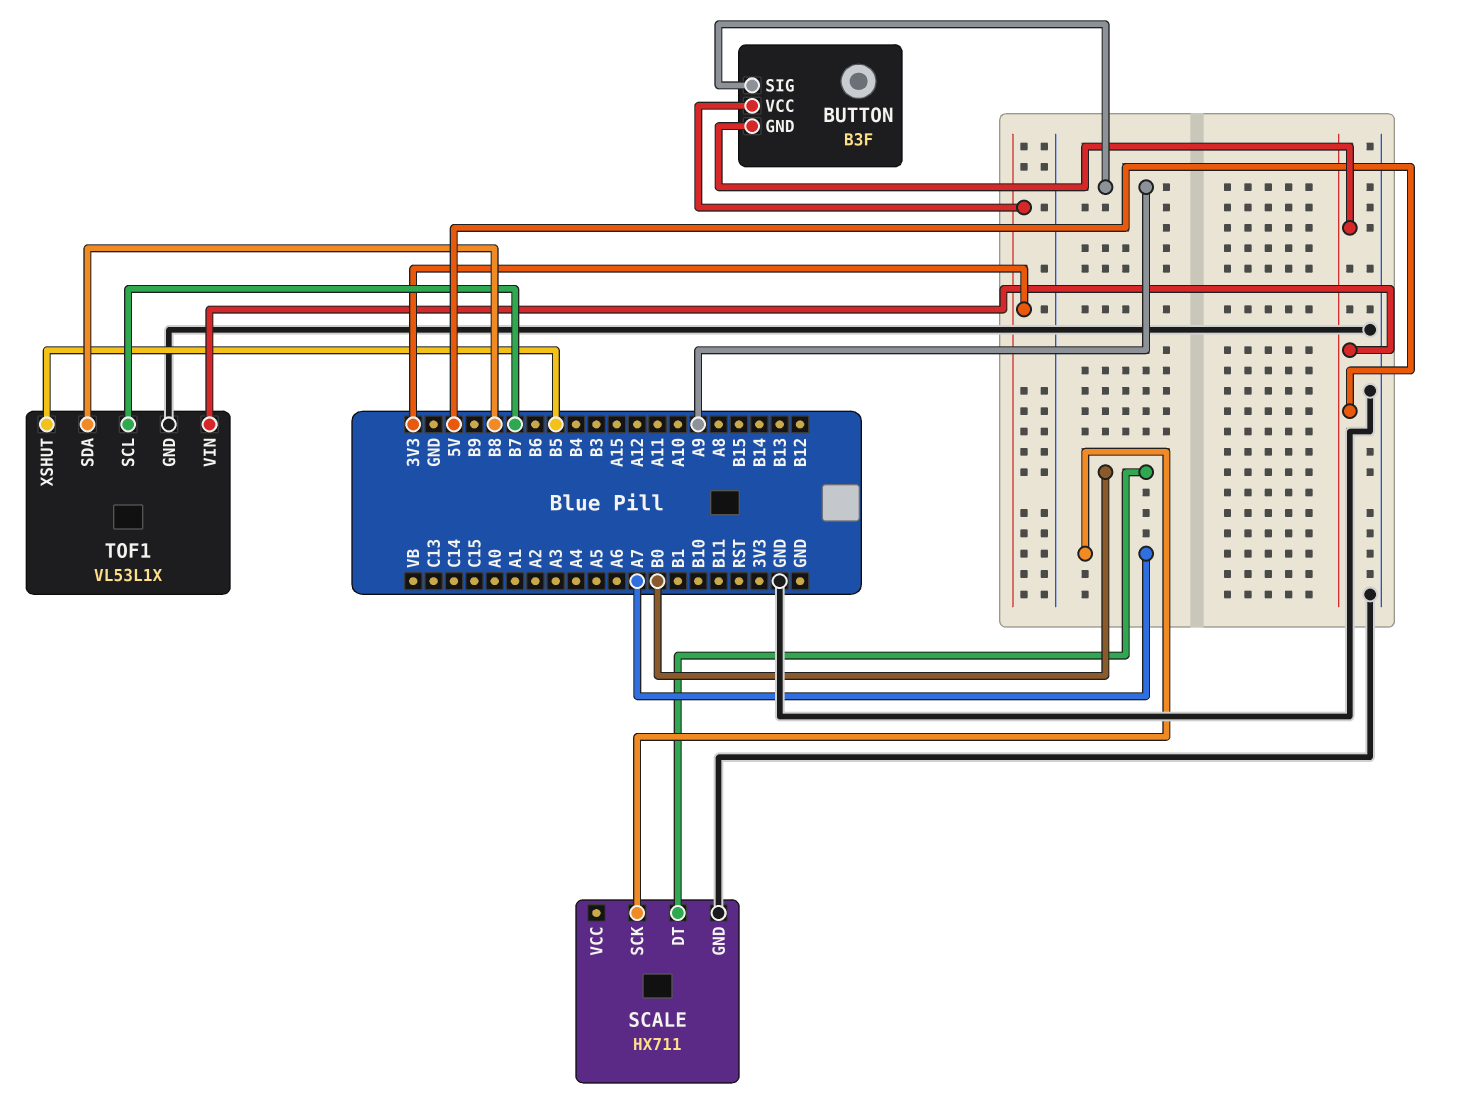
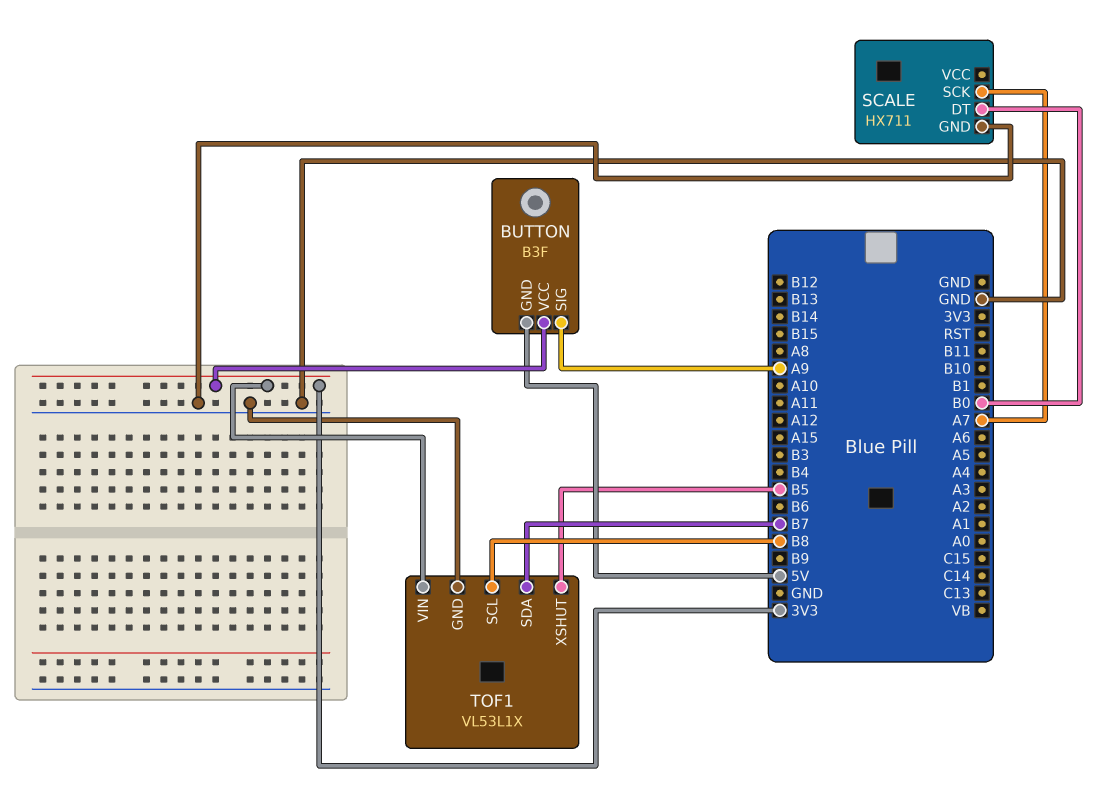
TOF1 pin SCL: B7 -> B8
TOF1 pin SDA: B8 -> B7
TOF1 pin VIN: 5V -> 3V3

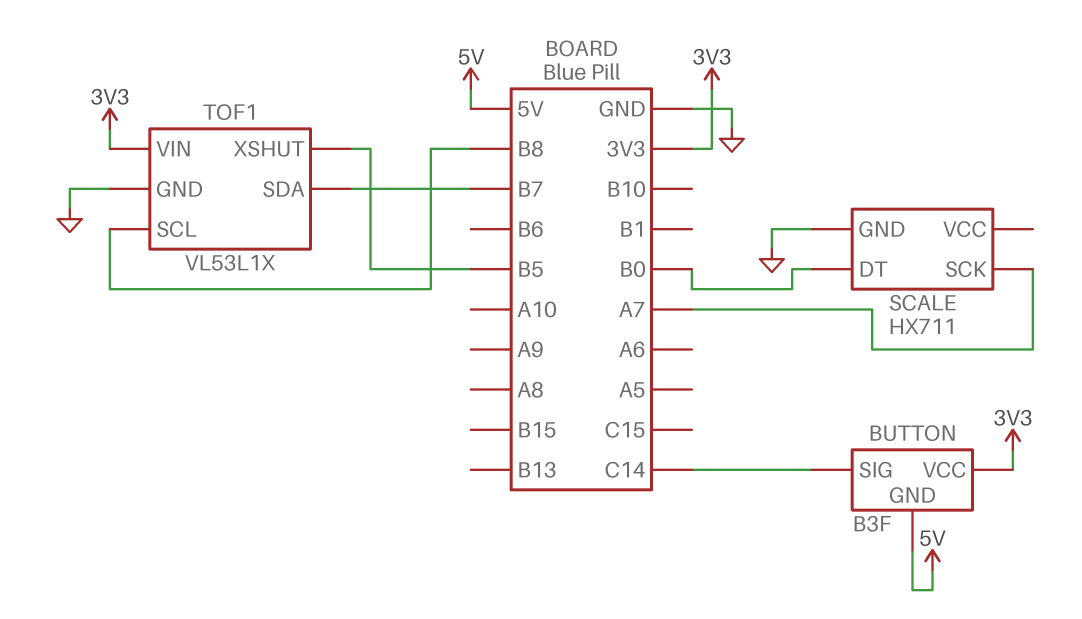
BUTTON pin SIG: A9 -> C14

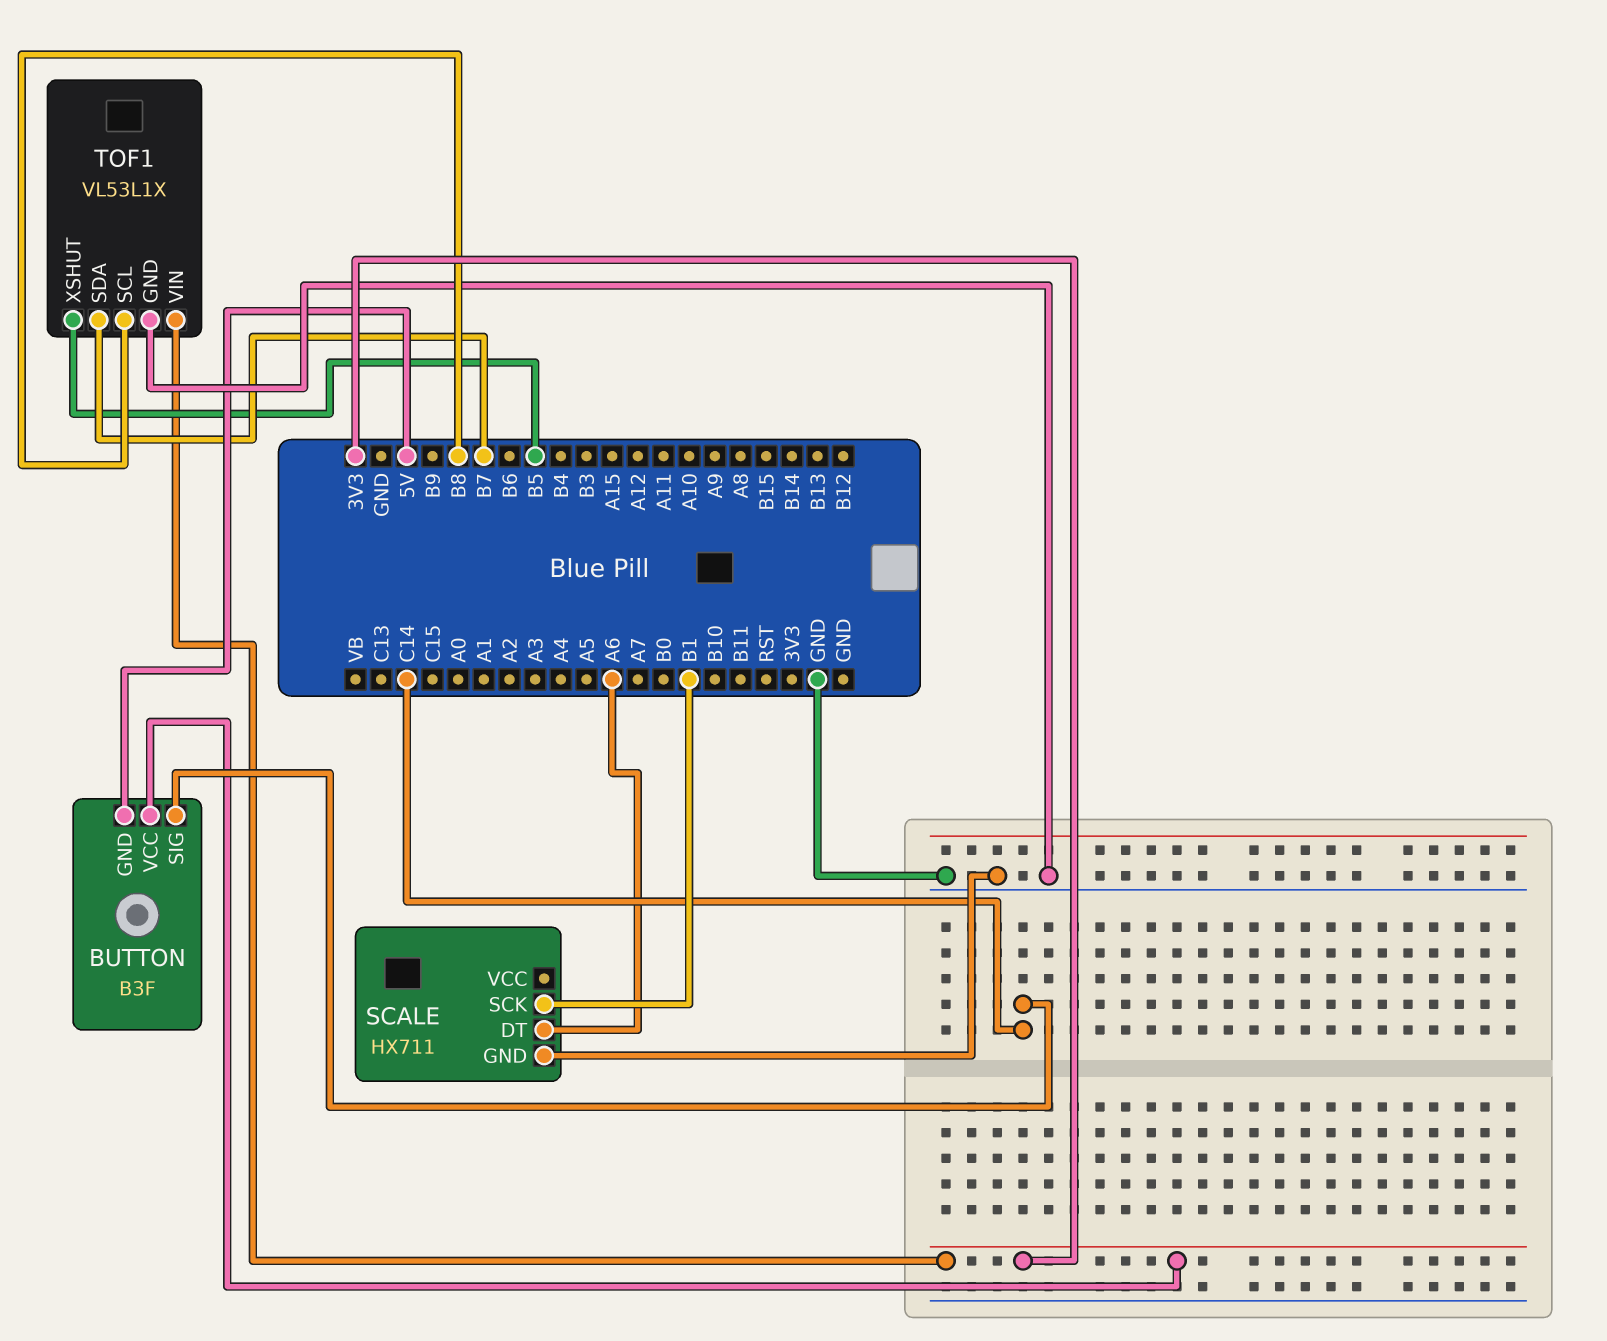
SCALE pin DT: B0 -> A6
SCALE pin SCK: A7 -> B1

